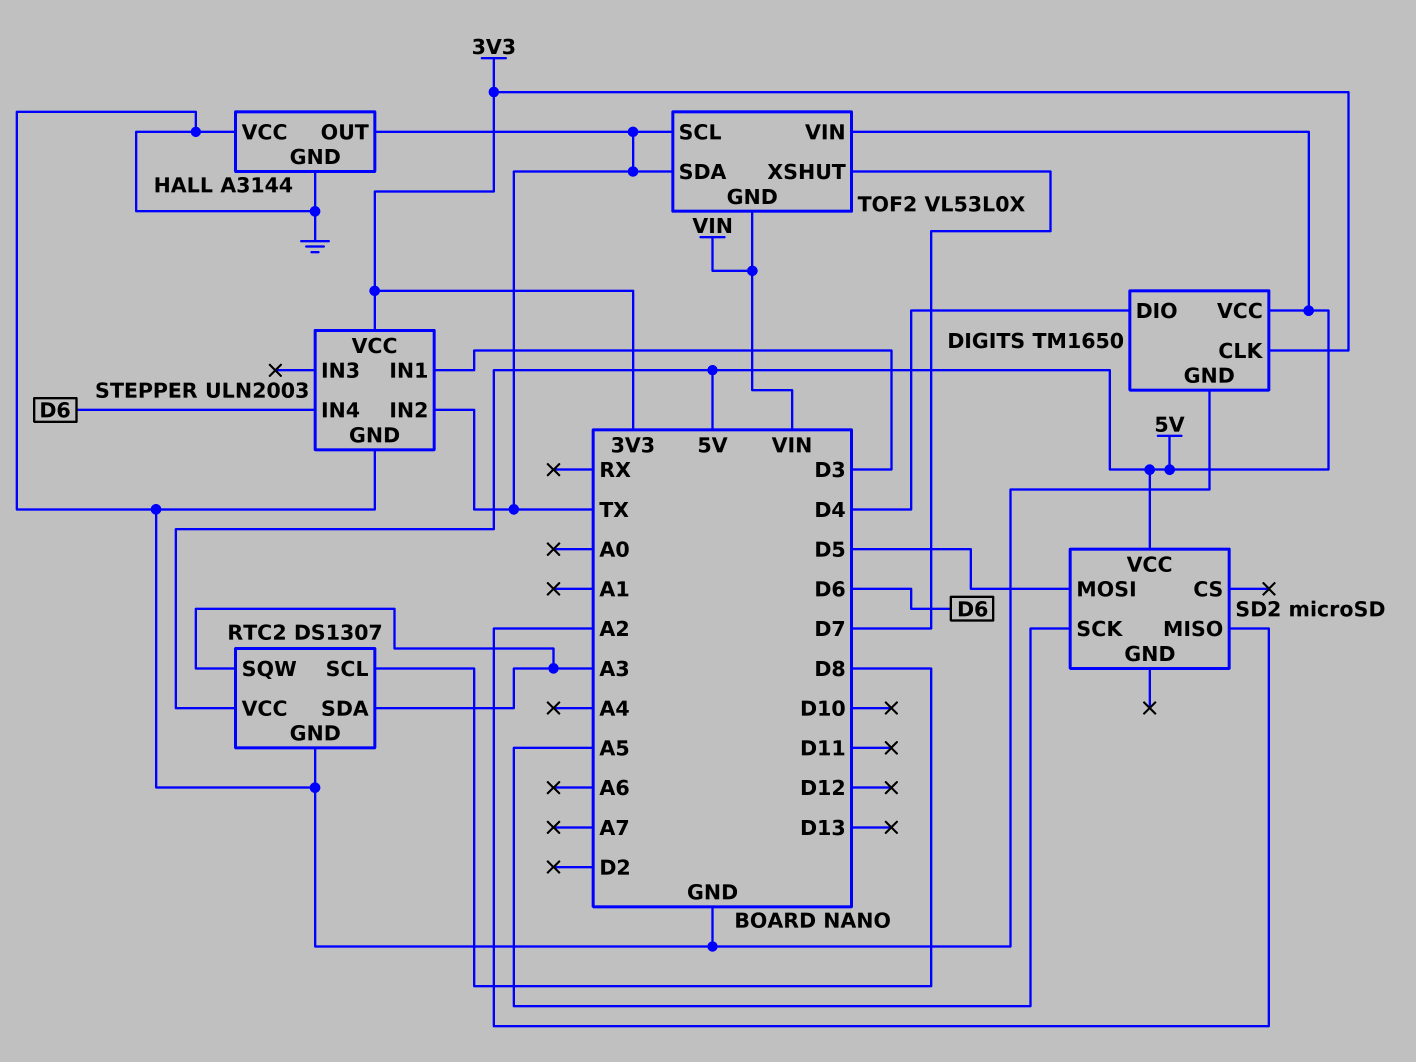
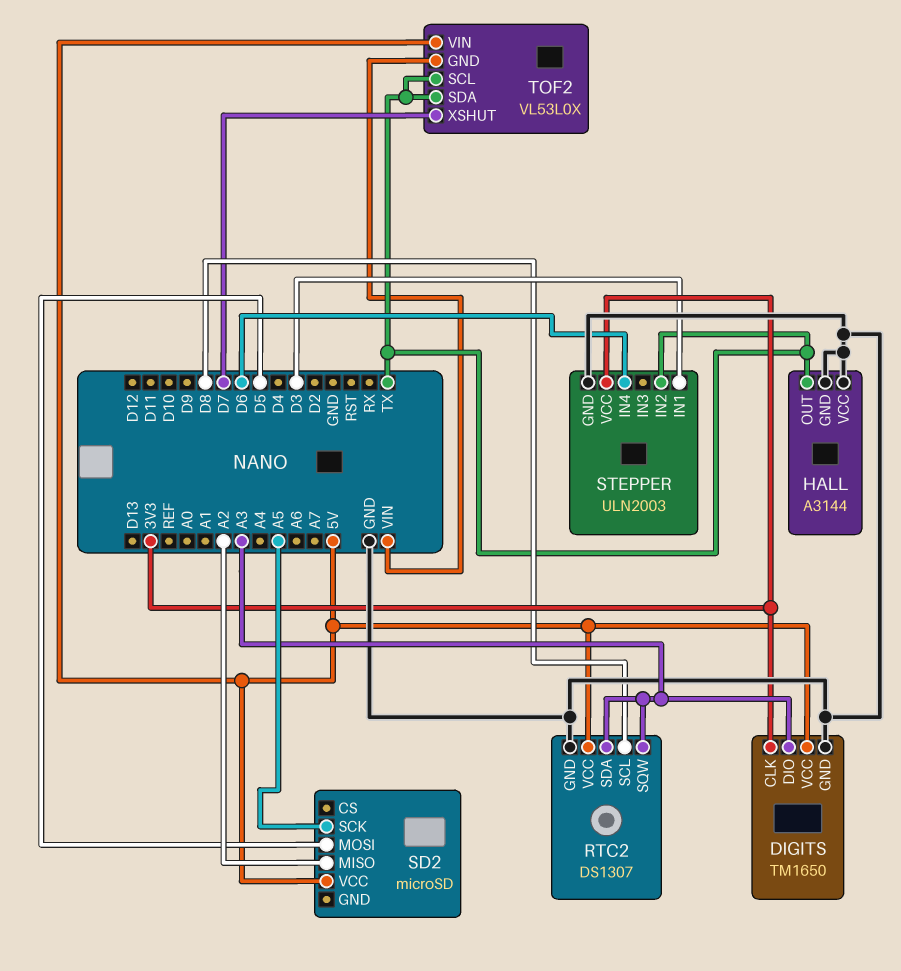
DIGITS pin DIO: D4 -> A3

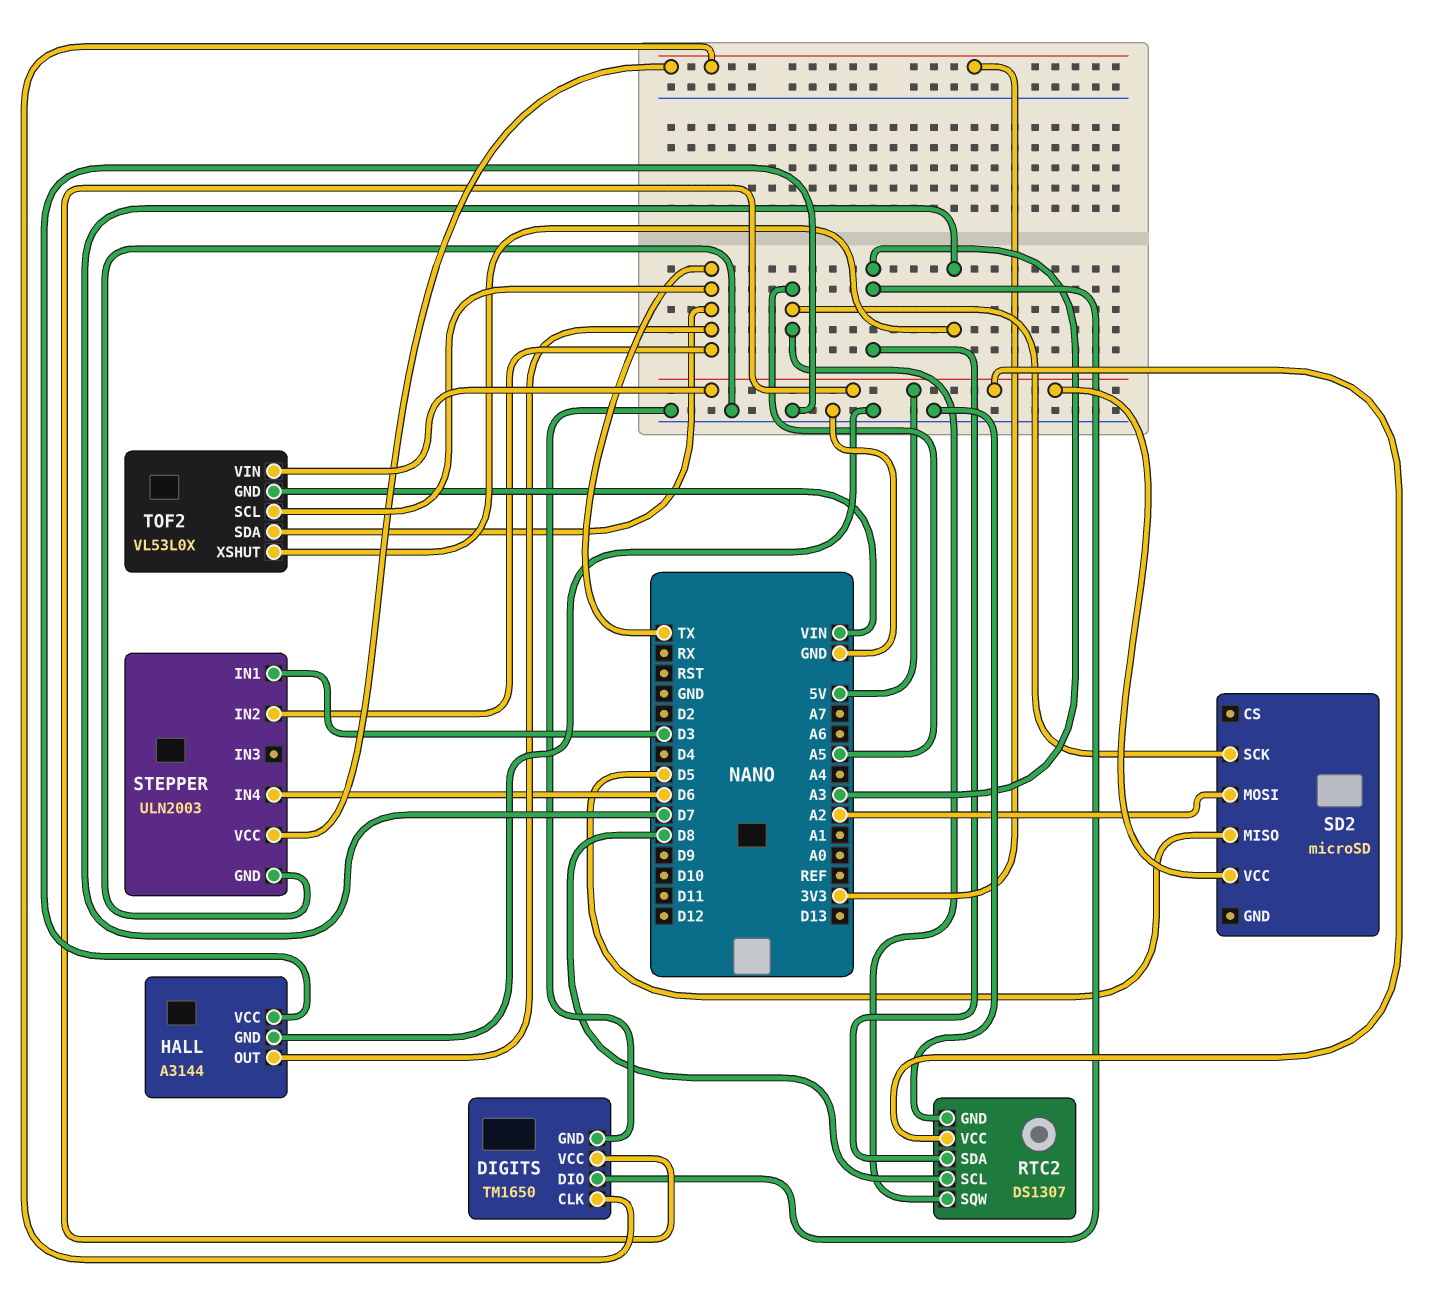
RTC2 pin SQW: A3 -> A5
SD2 pin MISO: A2 -> D5
SD2 pin MOSI: D5 -> A2

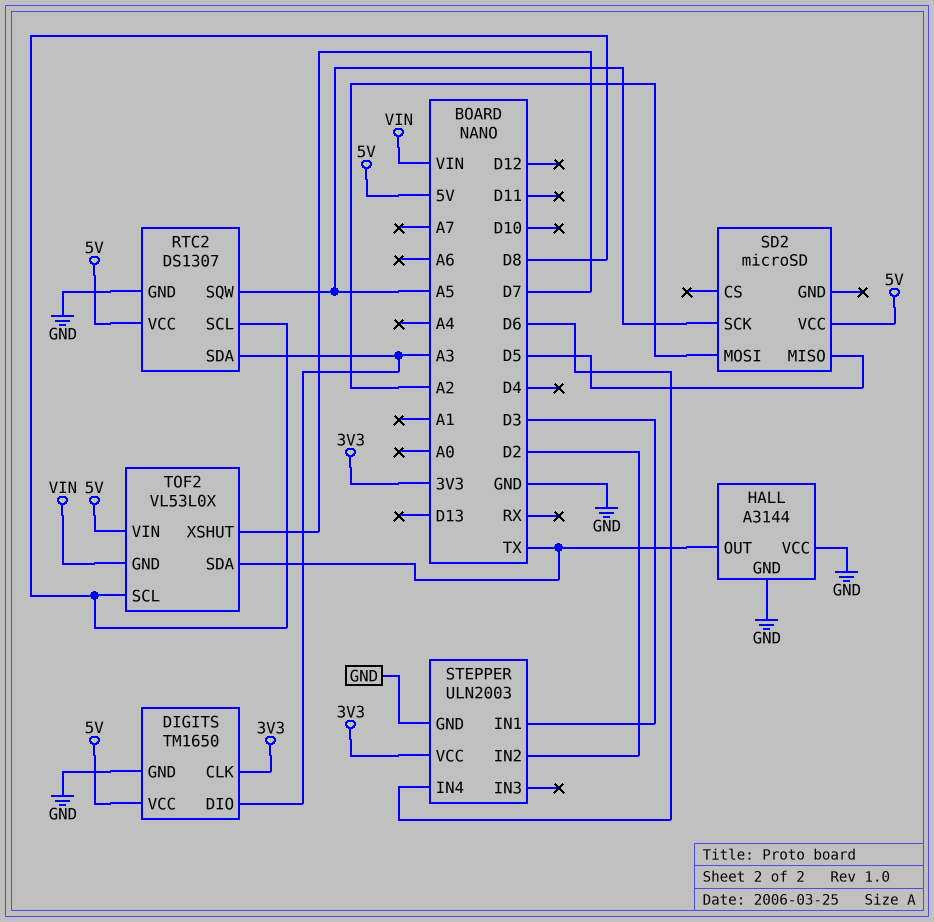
STEPPER pin IN2: TX -> D2
TOF2 pin SCL: TX -> D8

